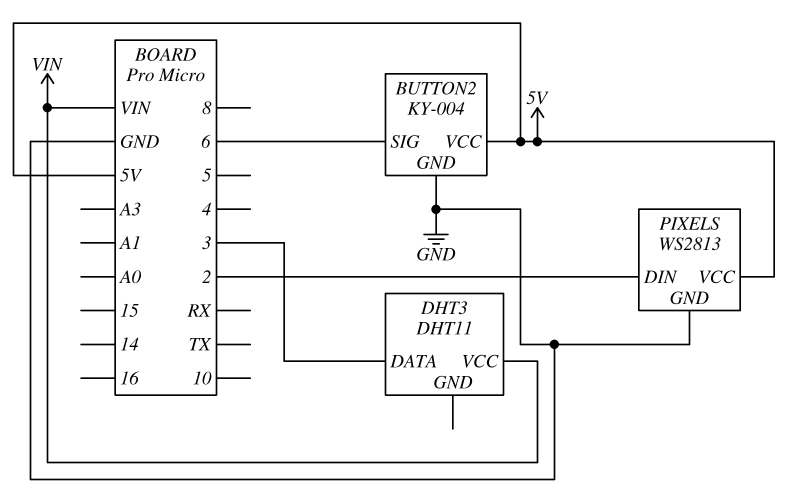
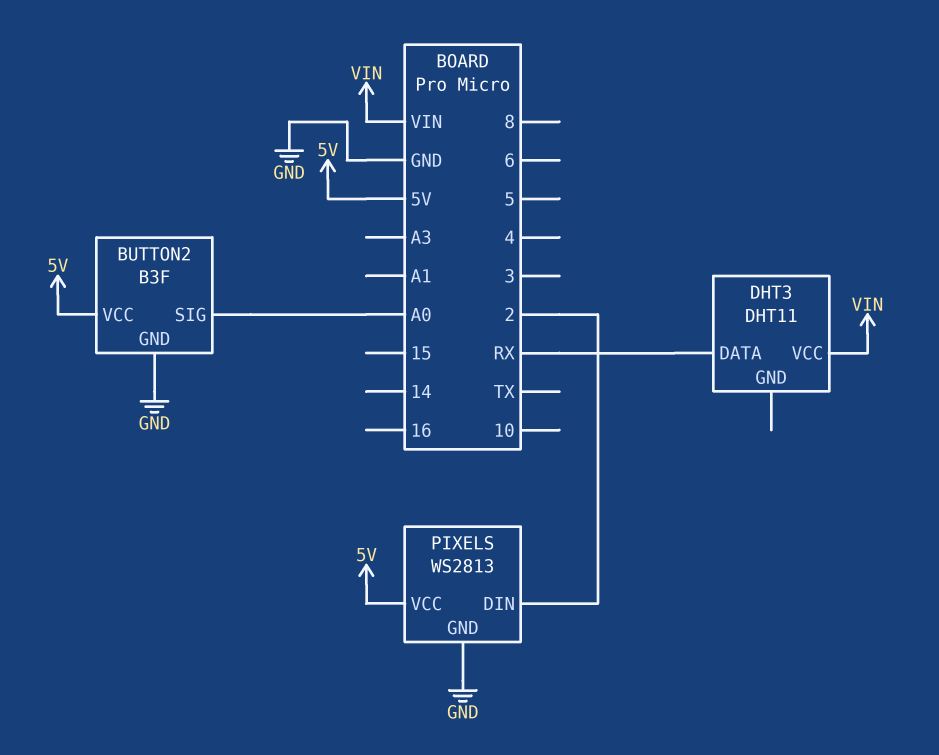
BUTTON2: KY-004 -> B3F
BUTTON2 pin SIG: 6 -> A0
DHT3 pin DATA: 3 -> RX

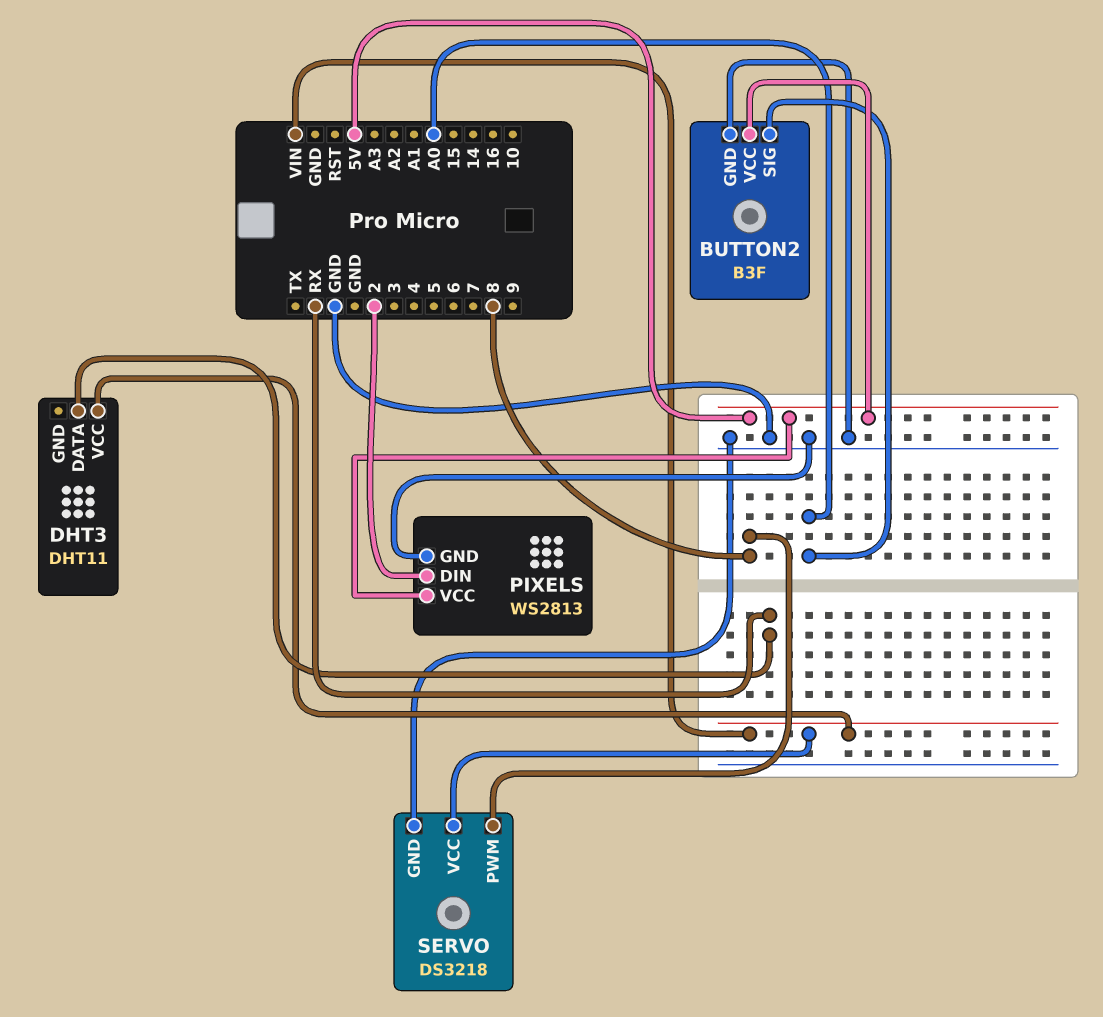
SERVO: none -> DS3218
SERVO pin GND: none -> GND
SERVO pin PWM: none -> 8
SERVO pin VCC: none -> VIN

